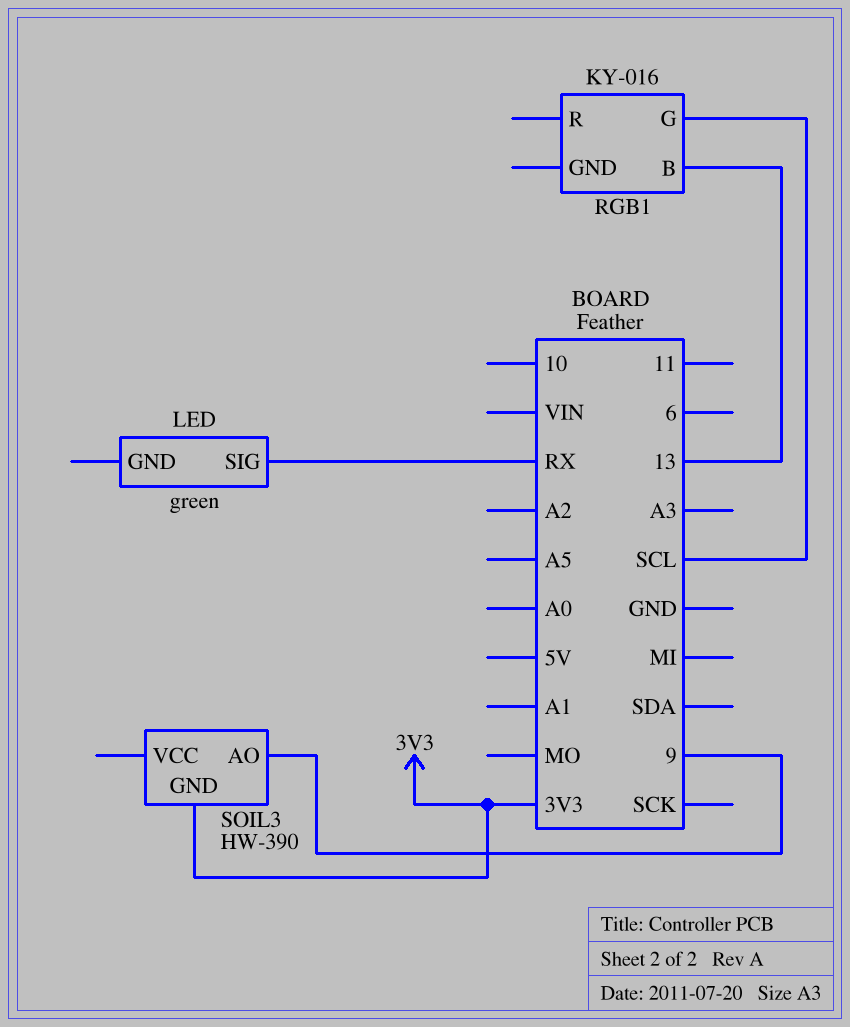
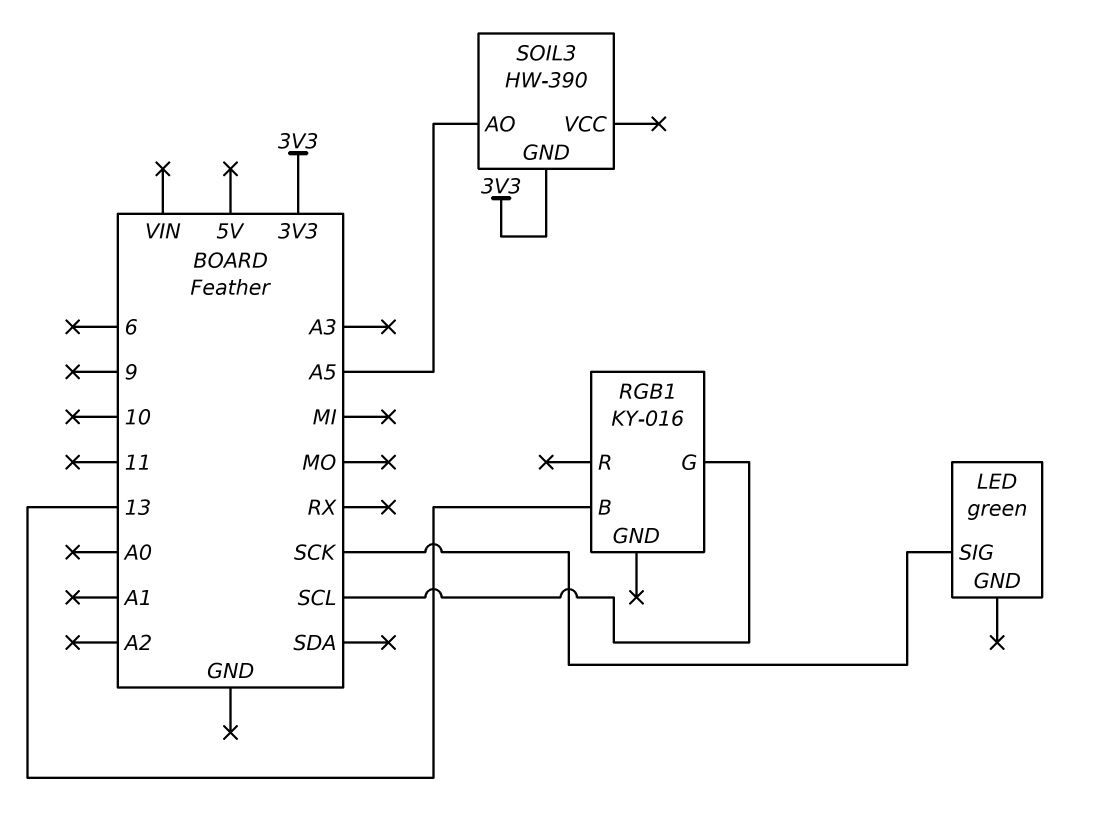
LED pin SIG: RX -> SCK
SOIL3 pin AO: 9 -> A5

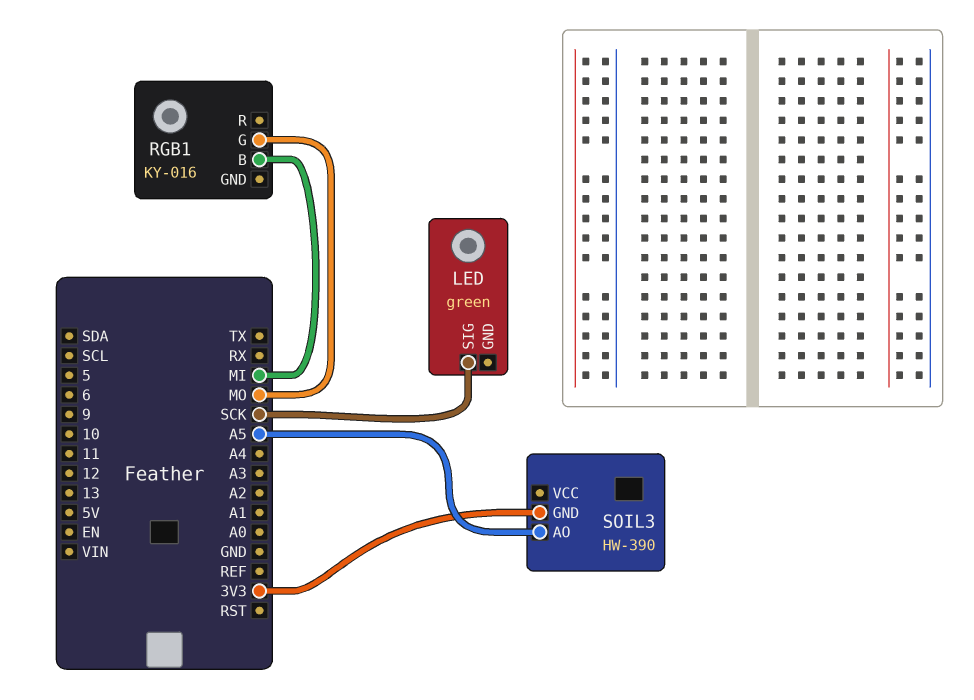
RGB1 pin B: 13 -> MI
RGB1 pin G: SCL -> MO

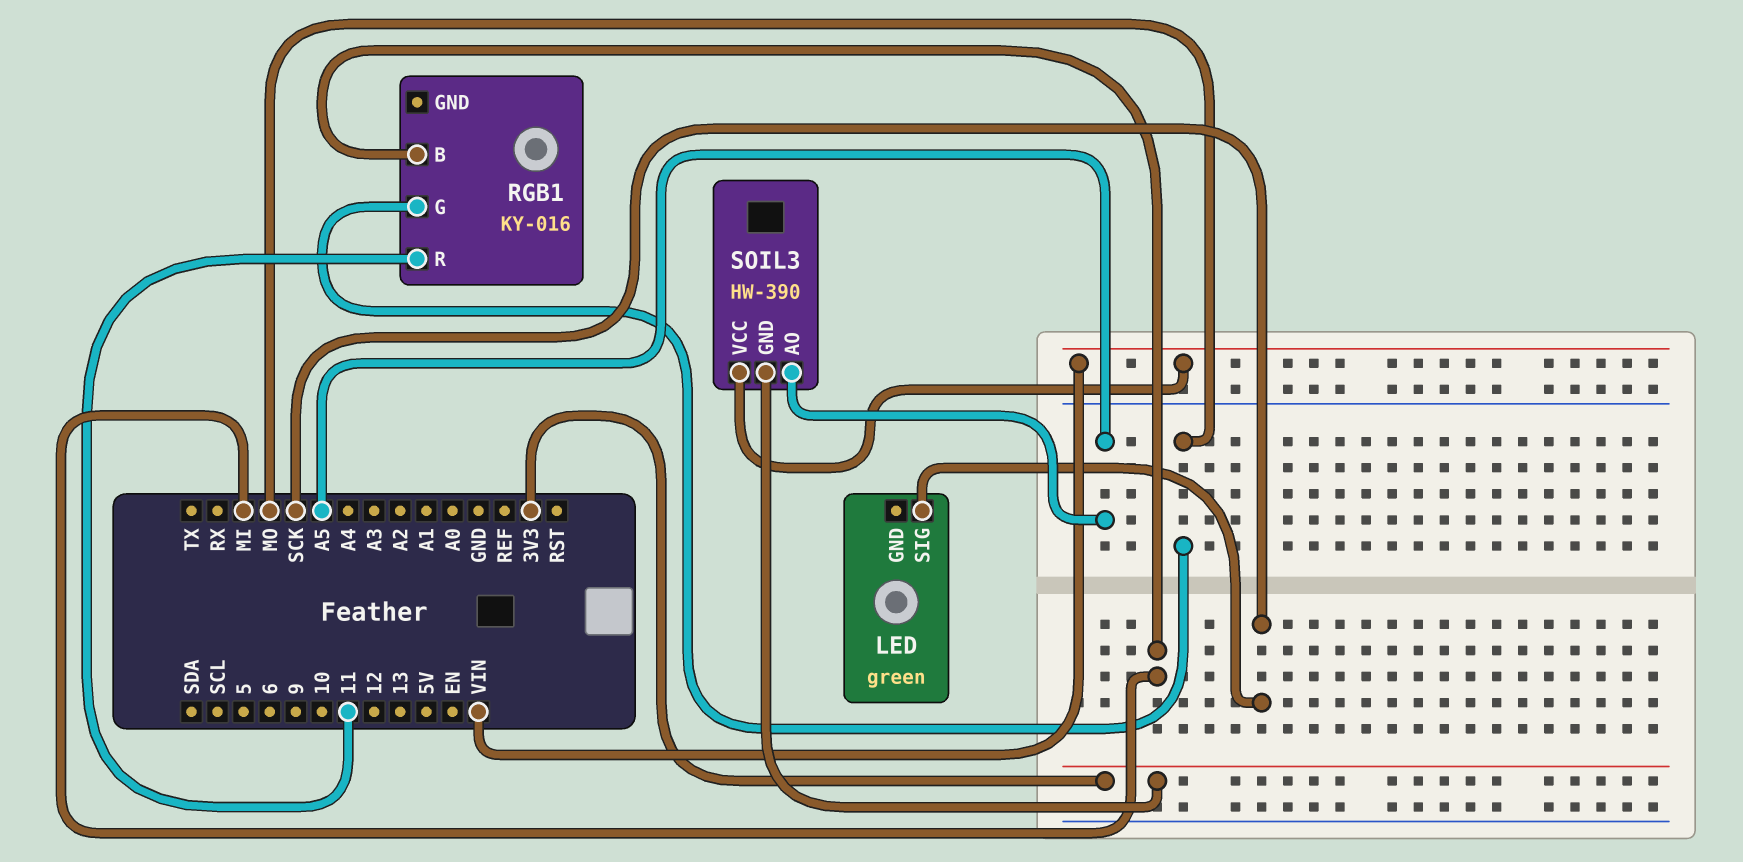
RGB1 pin R: none -> 11
SOIL3 pin VCC: none -> VIN

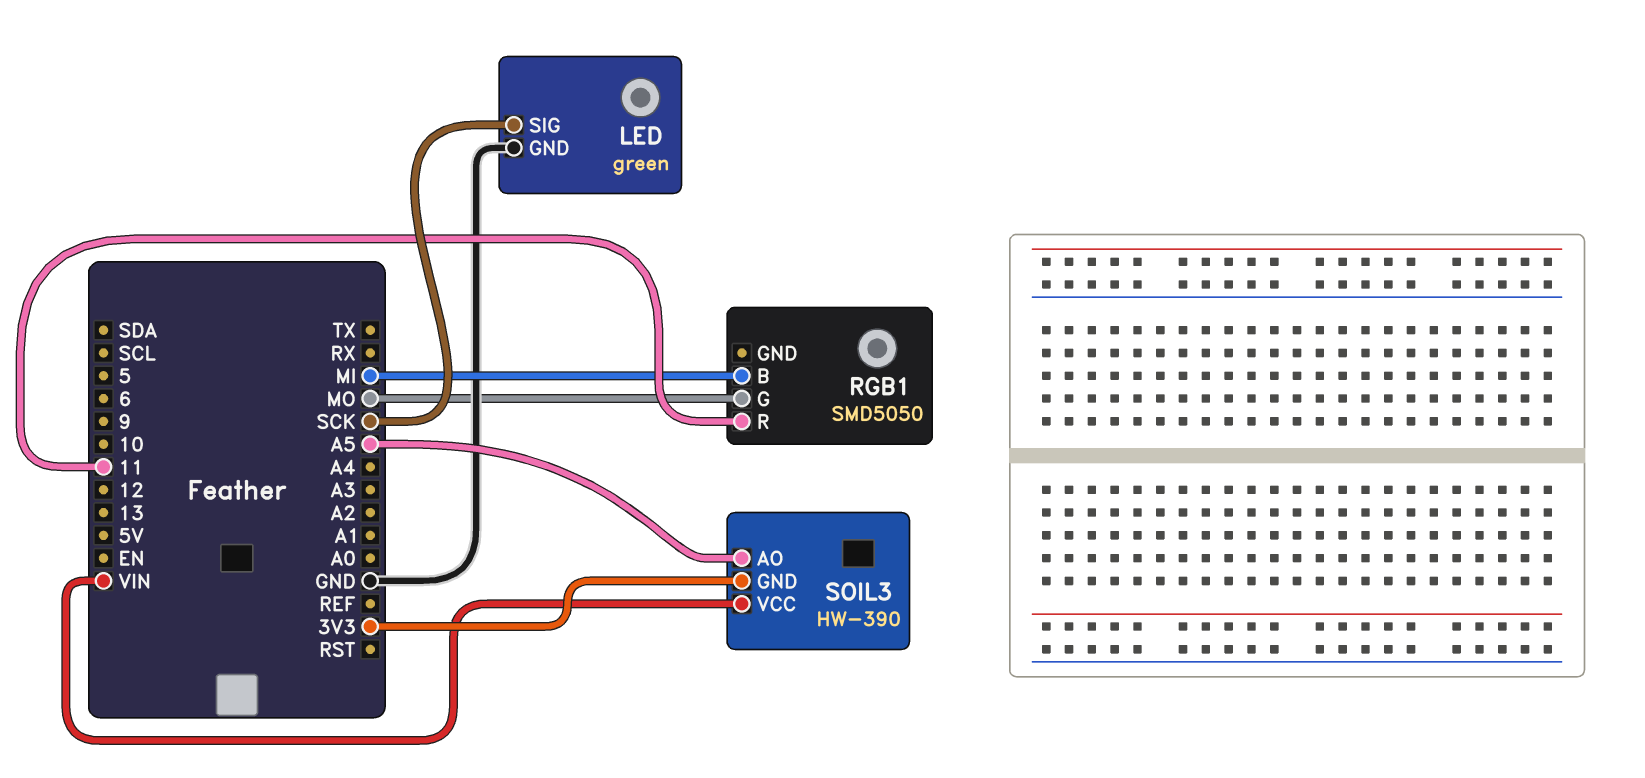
LED pin GND: none -> GND
RGB1: KY-016 -> SMD5050

